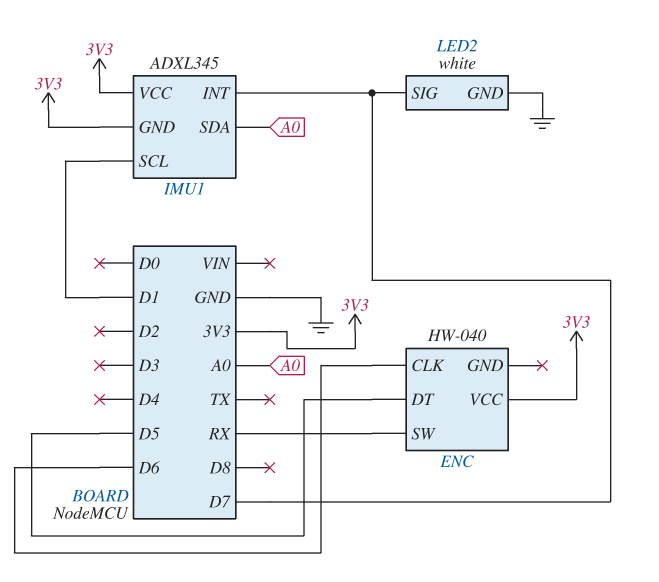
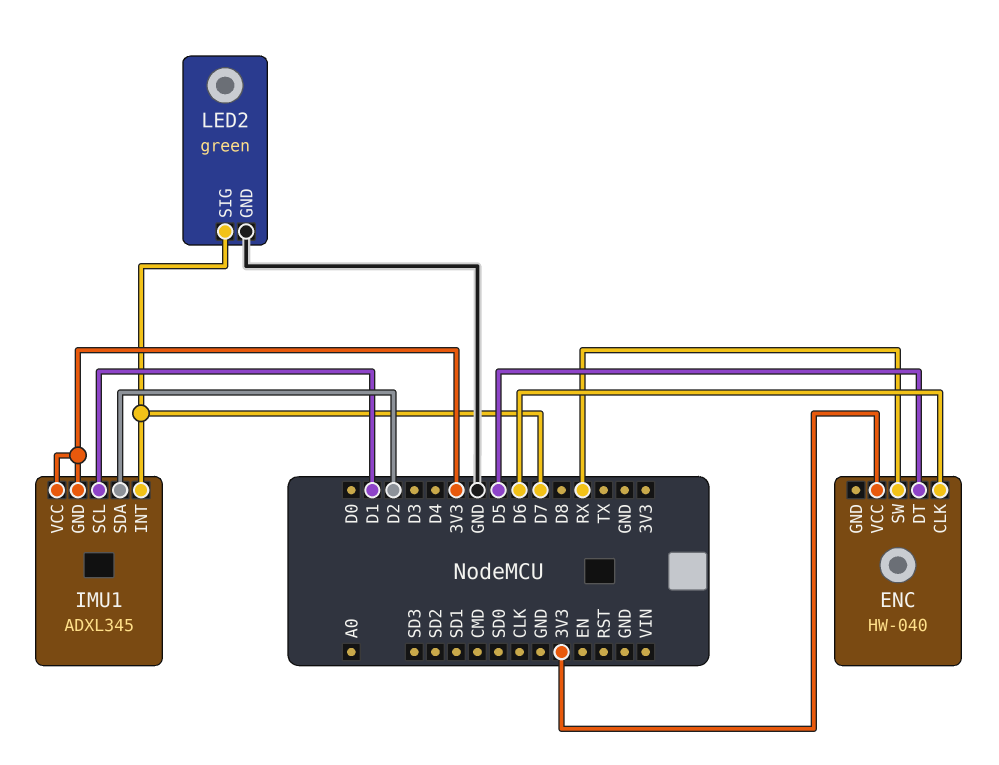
IMU1 pin SDA: A0 -> D2
LED2: white -> green

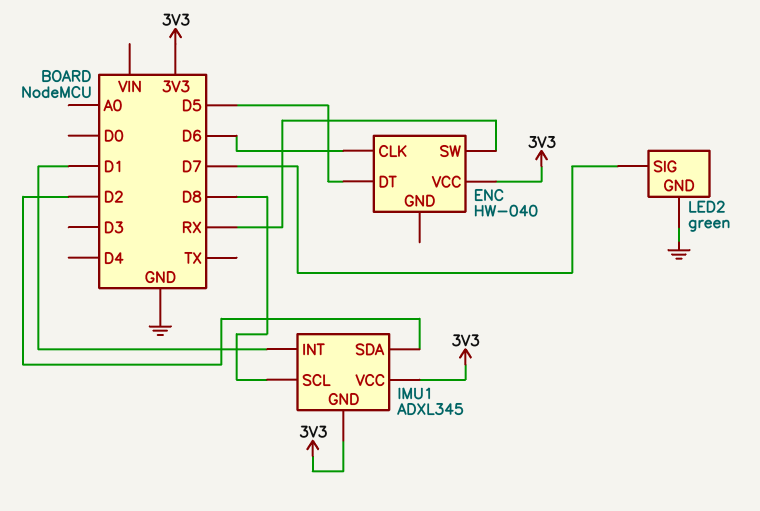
IMU1 pin INT: D7 -> D1
IMU1 pin SCL: D1 -> D8

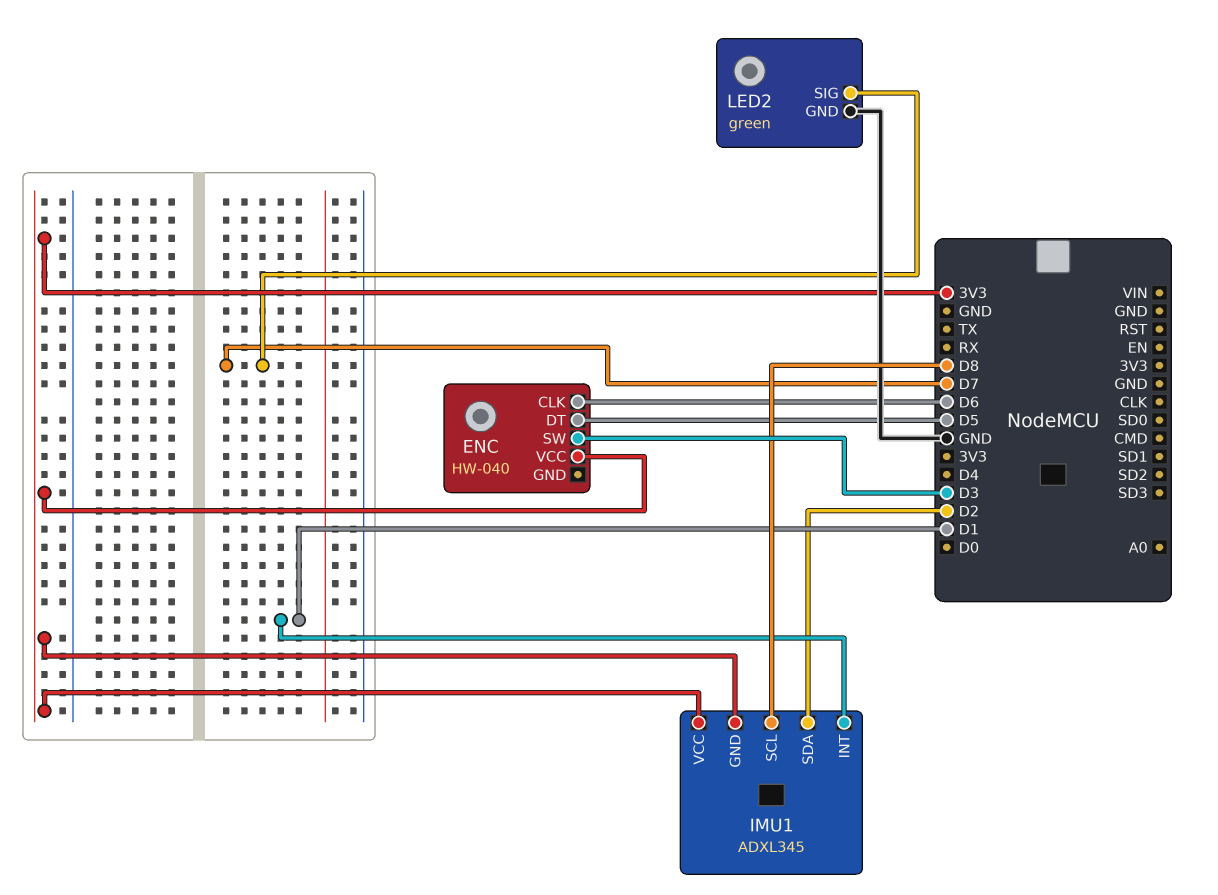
ENC pin SW: RX -> D3

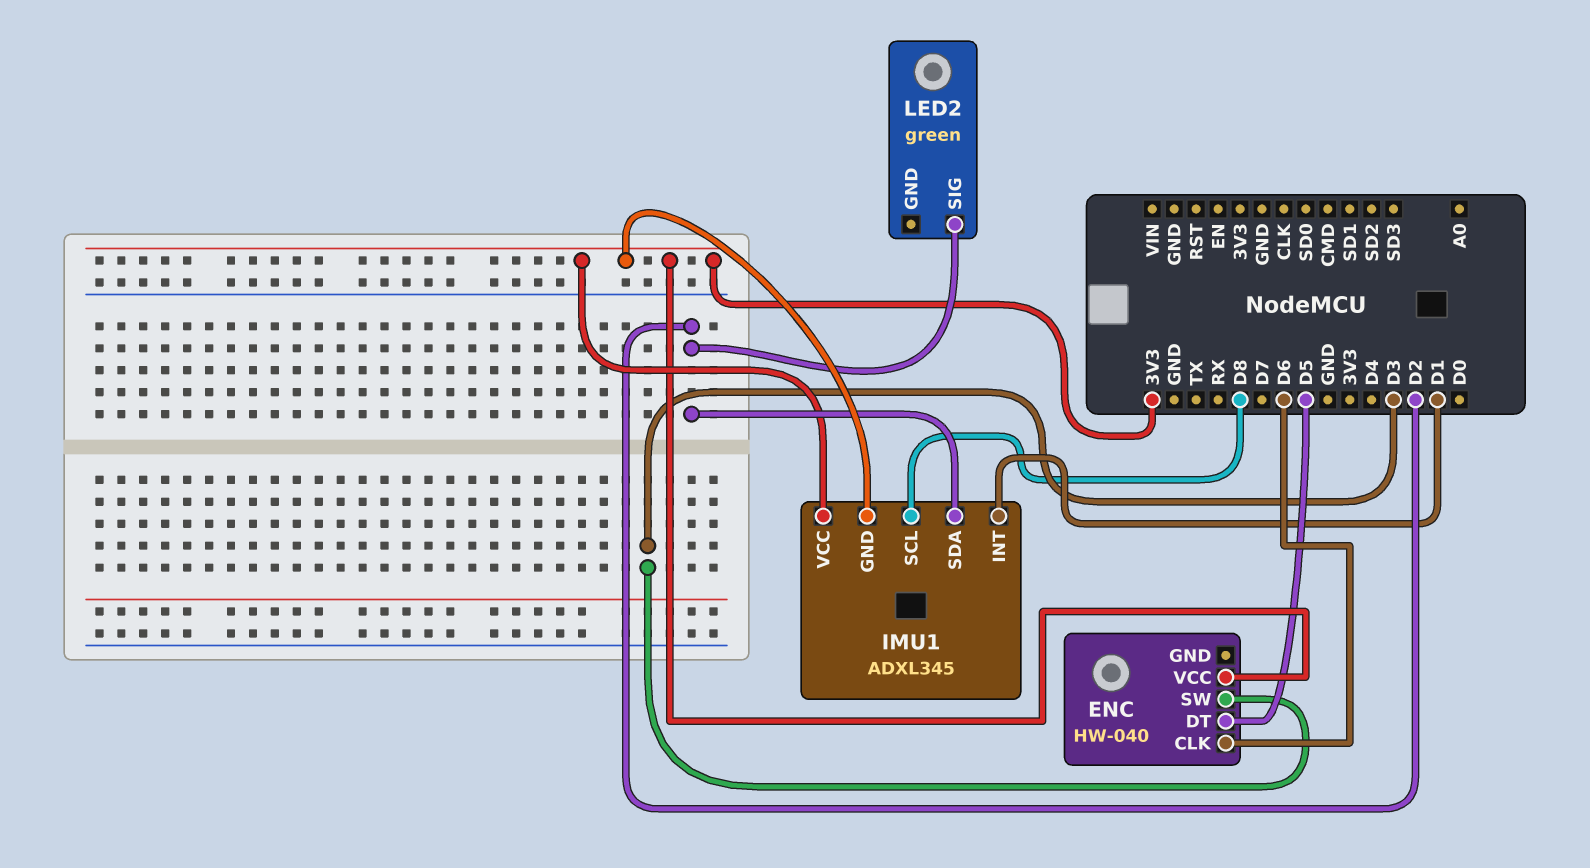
LED2 pin GND: GND -> none
LED2 pin SIG: D7 -> D2

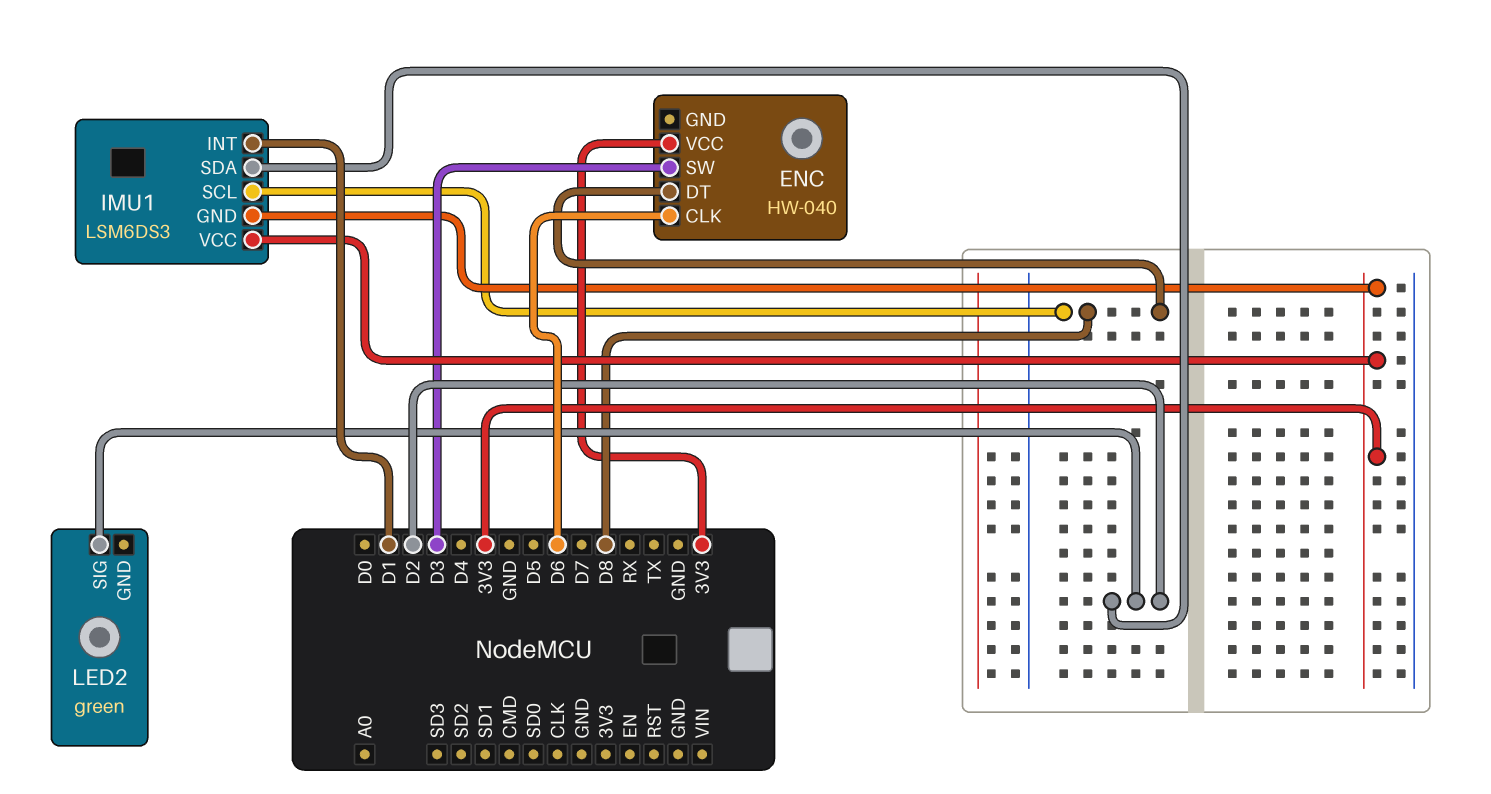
ENC pin DT: D5 -> D8
IMU1: ADXL345 -> LSM6DS3

